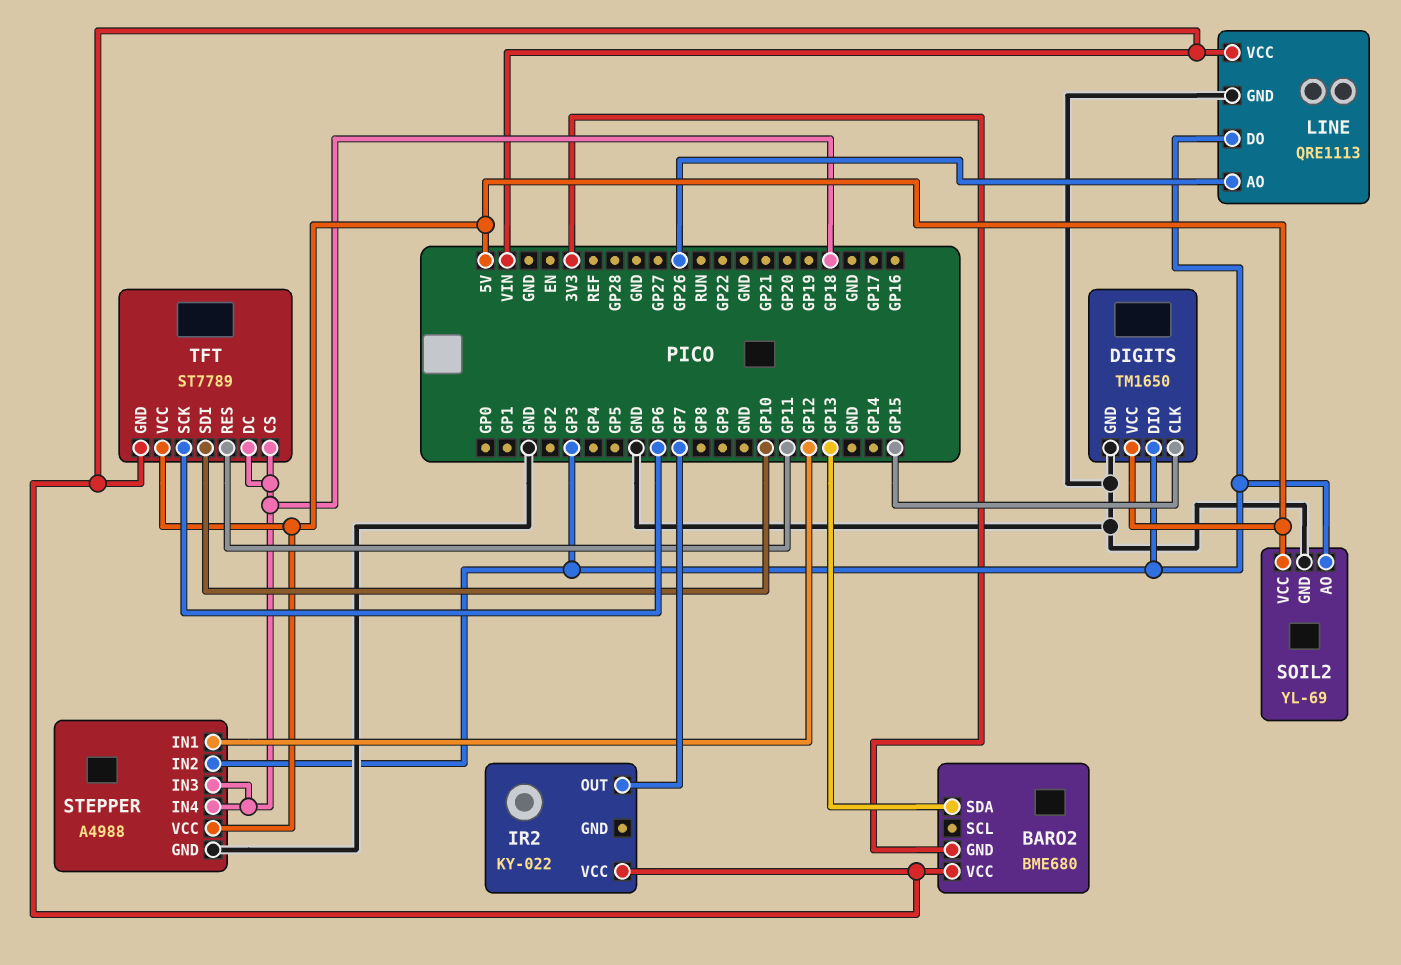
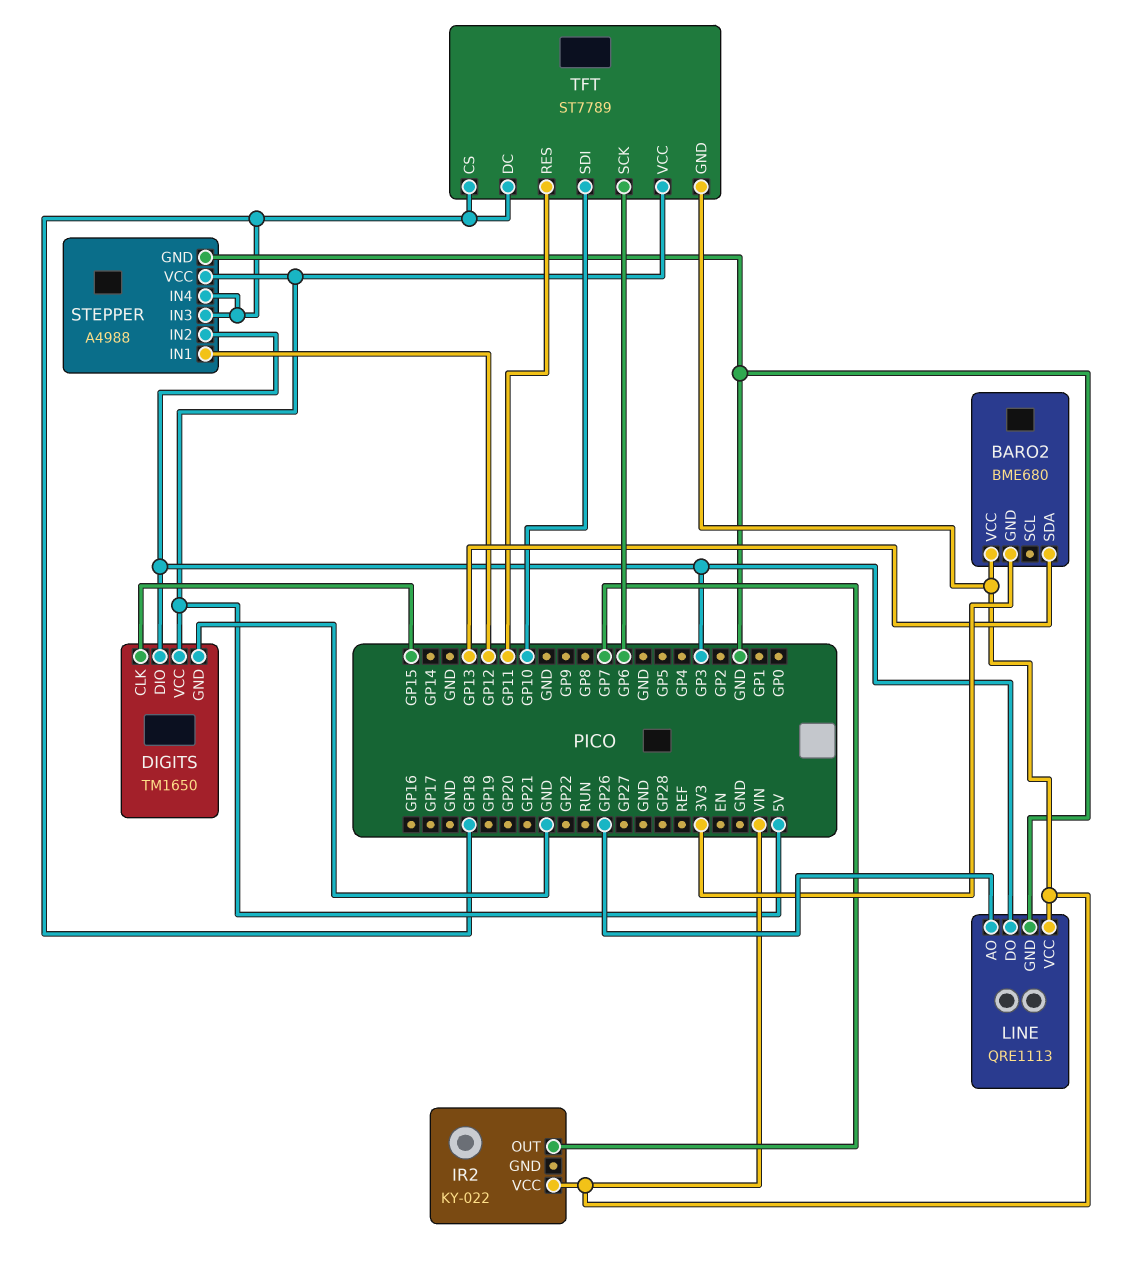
SOIL2: YL-69 -> none
SOIL2 pin AO: GP3 -> none
SOIL2 pin GND: GND -> none
SOIL2 pin VCC: 5V -> none

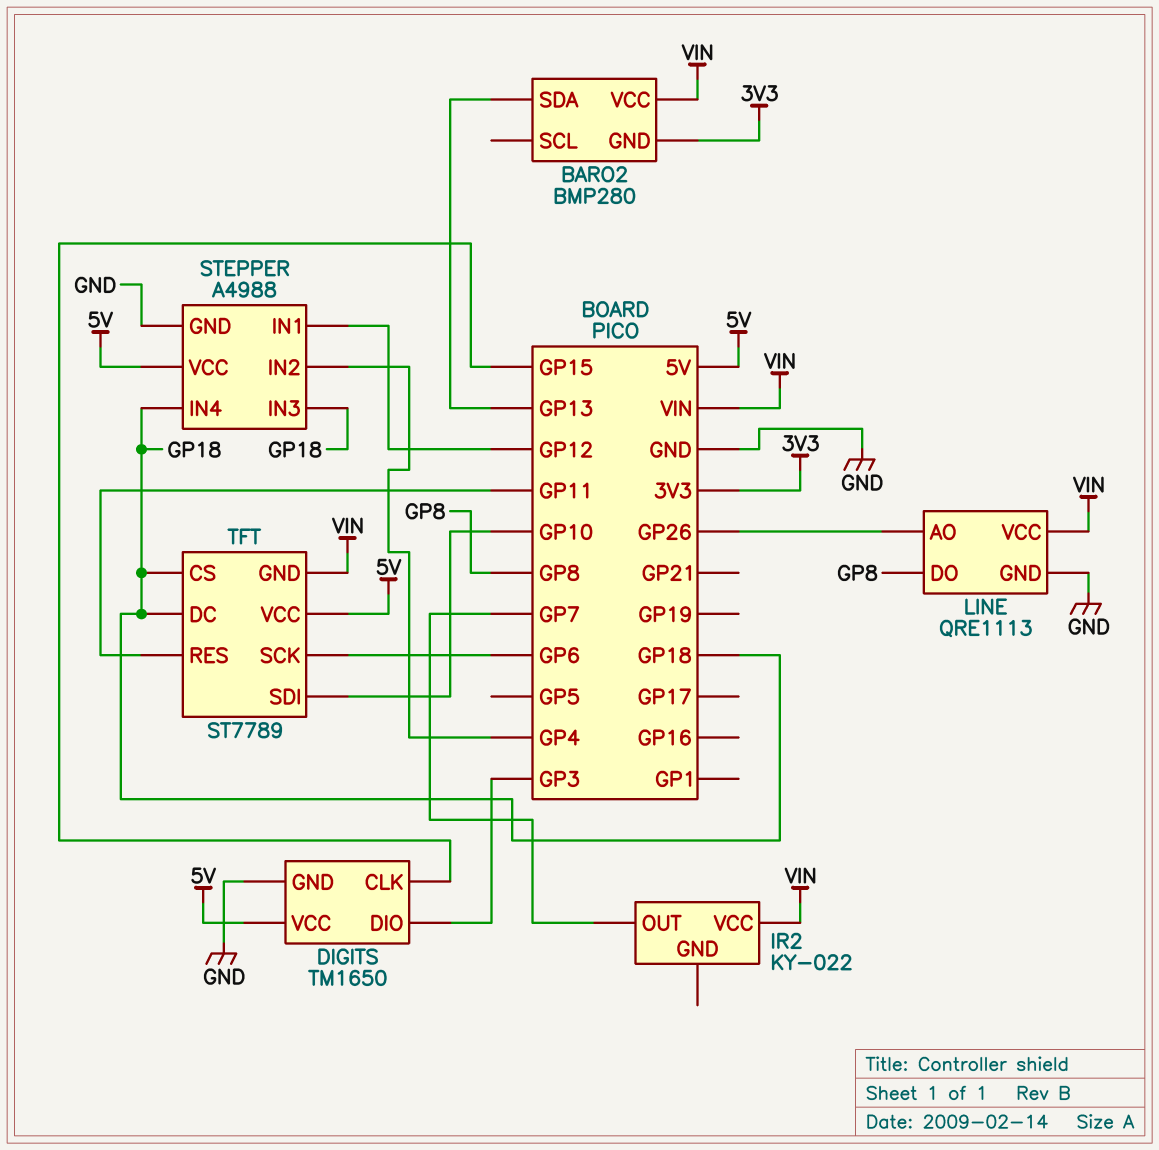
BARO2: BME680 -> BMP280
LINE pin DO: GP3 -> GP8
STEPPER pin IN2: GP3 -> GP4

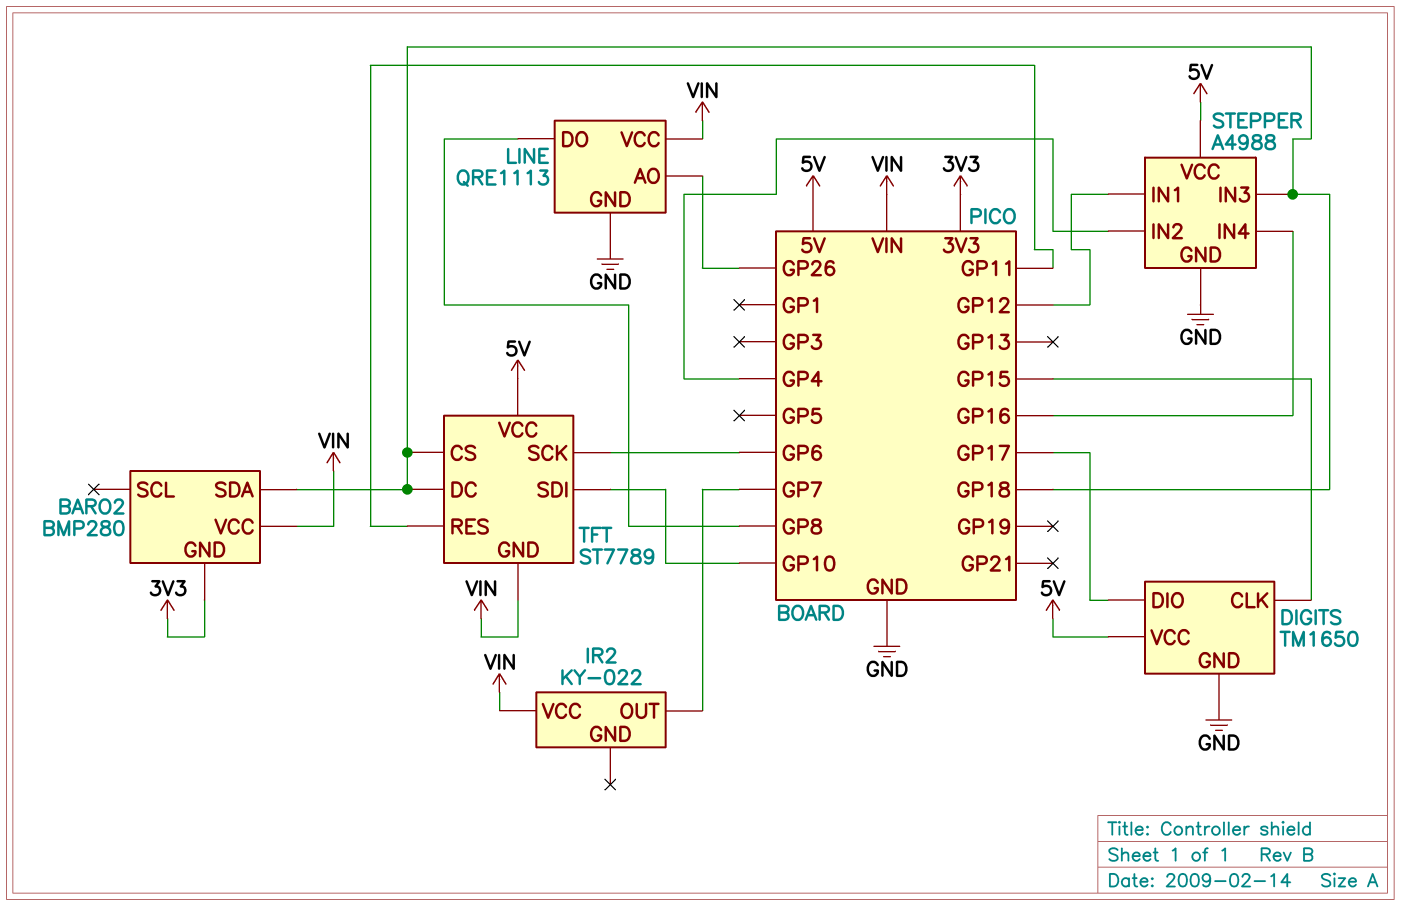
BARO2 pin SDA: GP13 -> GP18
DIGITS pin DIO: GP3 -> GP17
STEPPER pin IN4: GP18 -> GP16

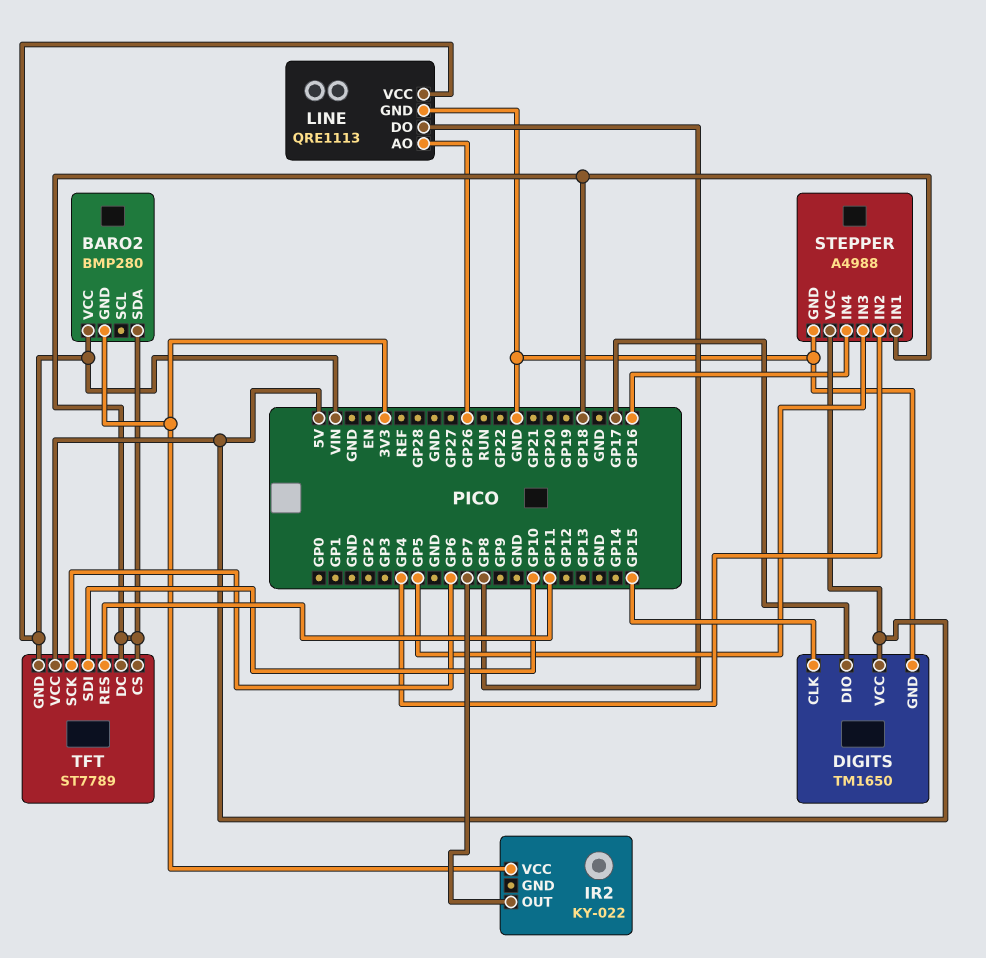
IR2 pin VCC: VIN -> 3V3
STEPPER pin IN1: GP12 -> GP18
STEPPER pin IN3: GP18 -> GP5

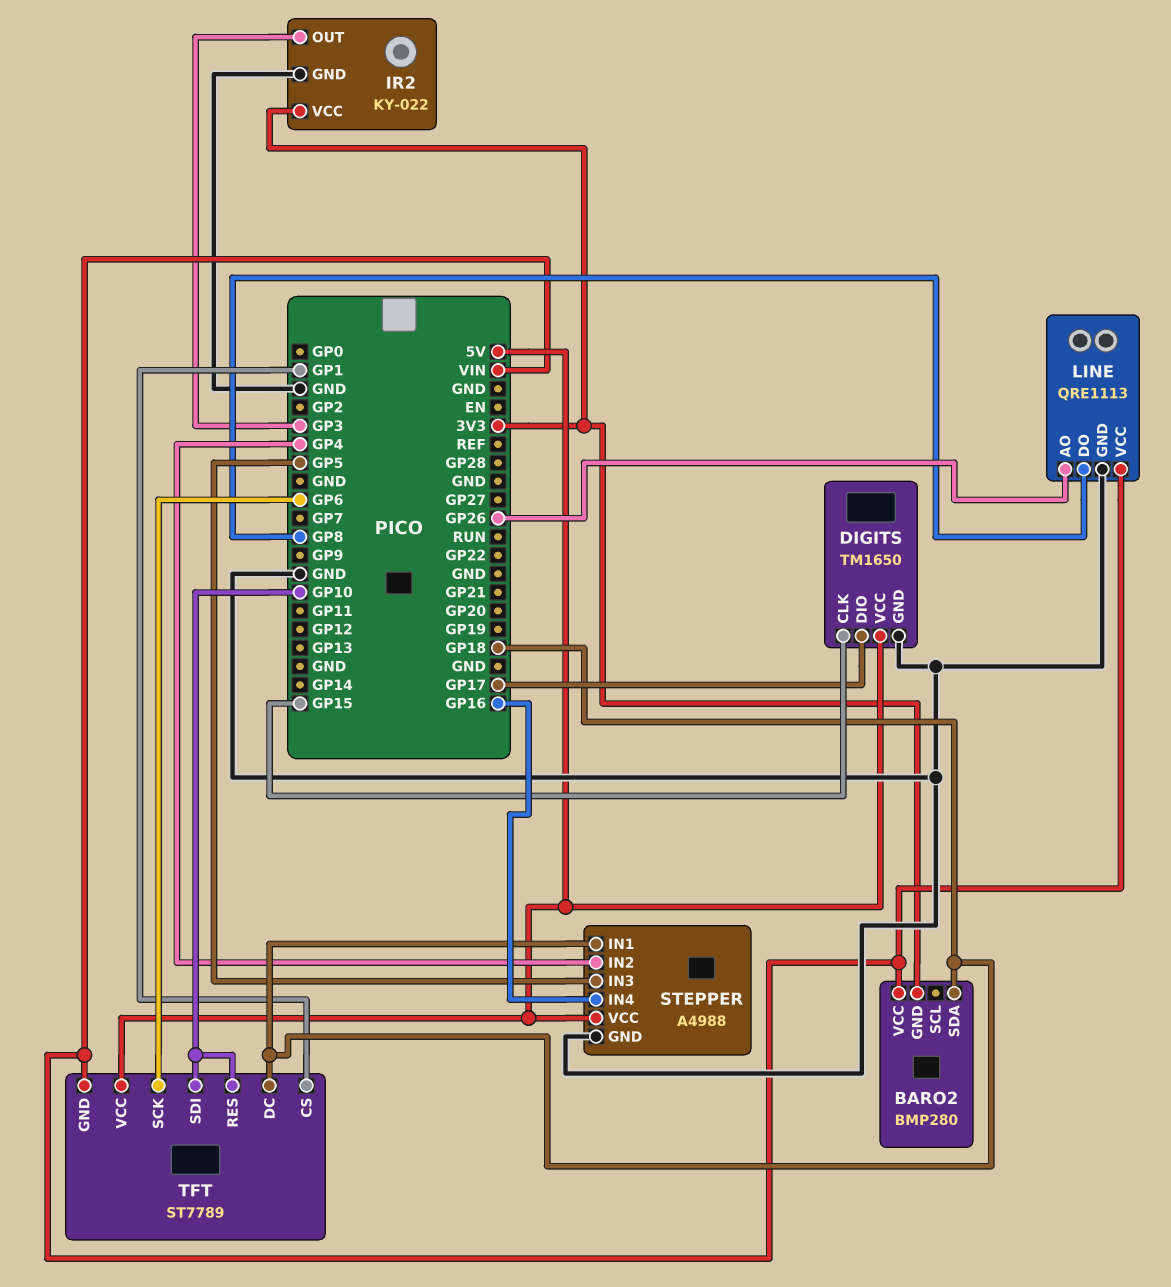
IR2 pin GND: none -> GND
IR2 pin OUT: GP7 -> GP3
TFT pin CS: GP18 -> GP1
TFT pin RES: GP11 -> GP10

